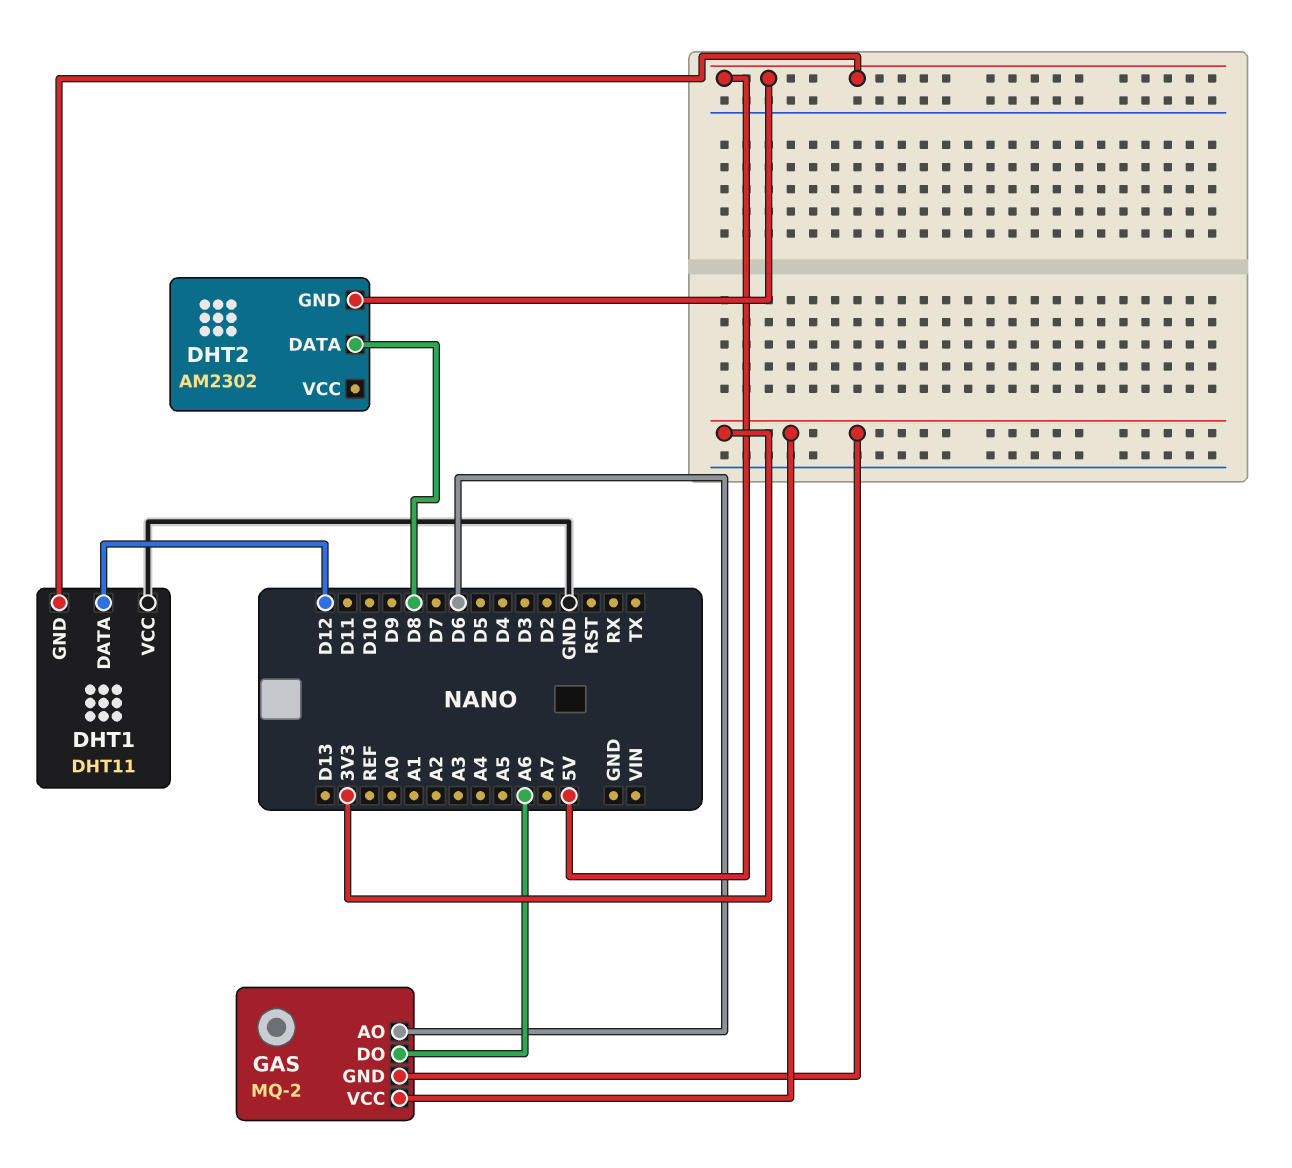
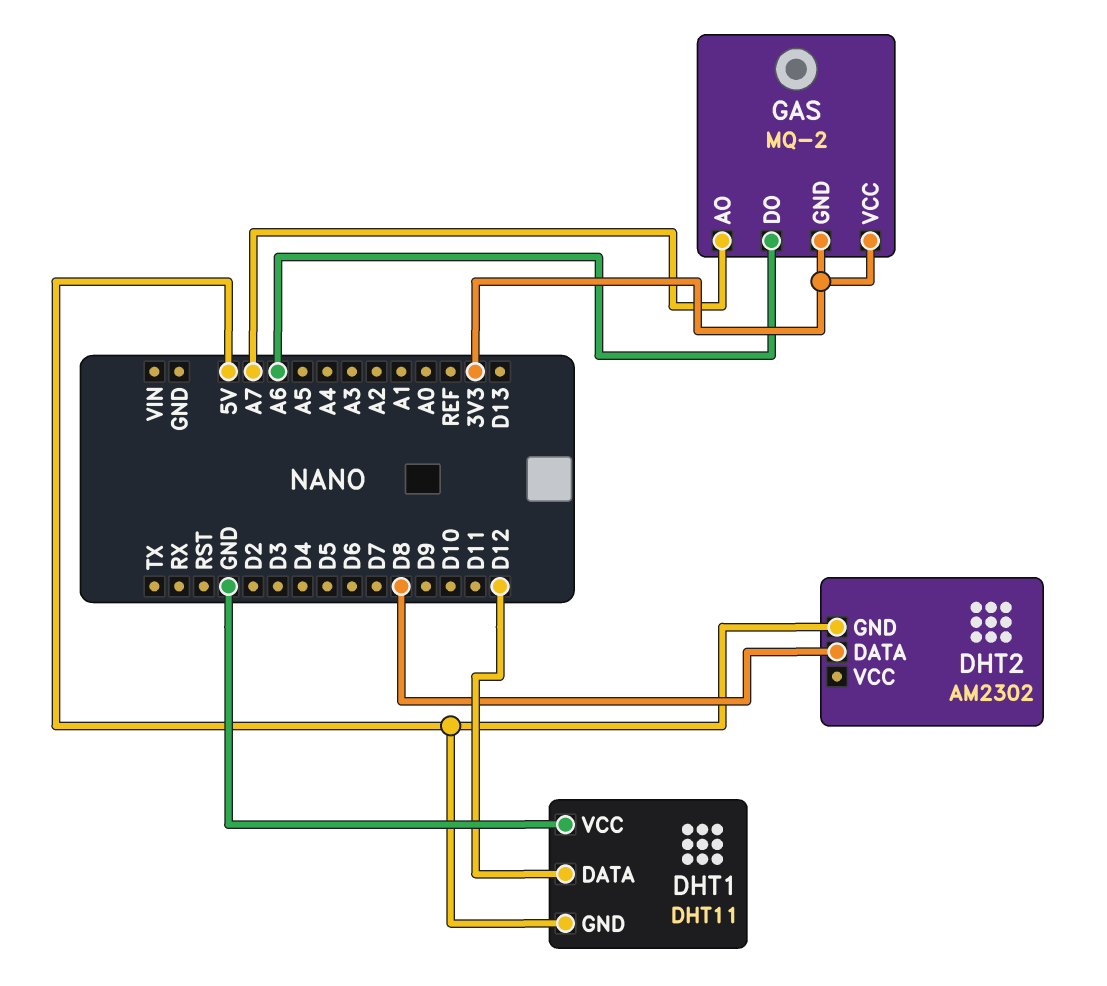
GAS pin AO: D6 -> A7

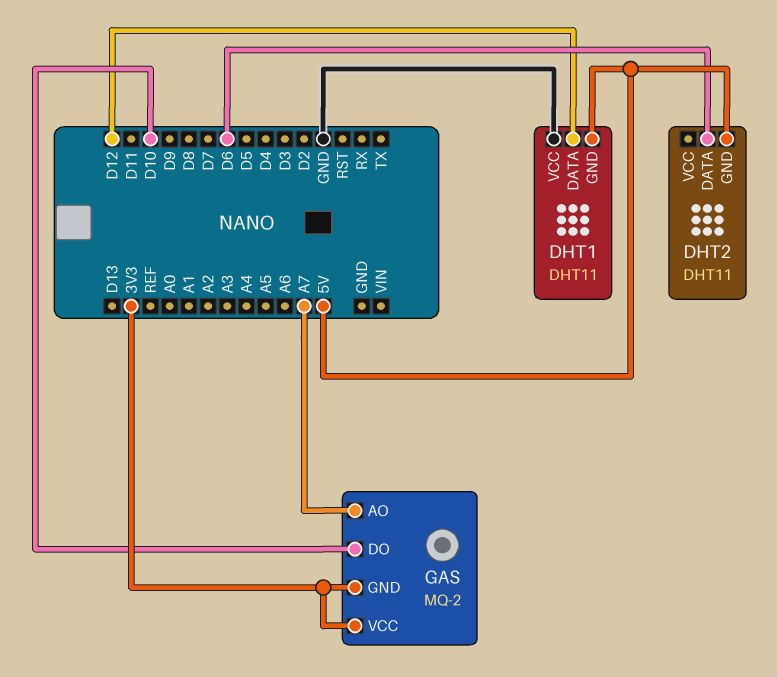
DHT2: AM2302 -> DHT11
DHT2 pin DATA: D8 -> D6
GAS pin DO: A6 -> D10

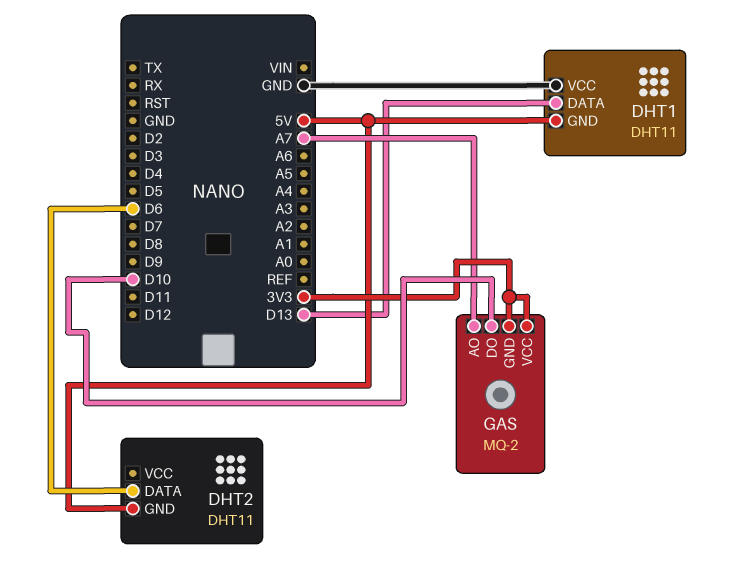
DHT1 pin DATA: D12 -> D13

